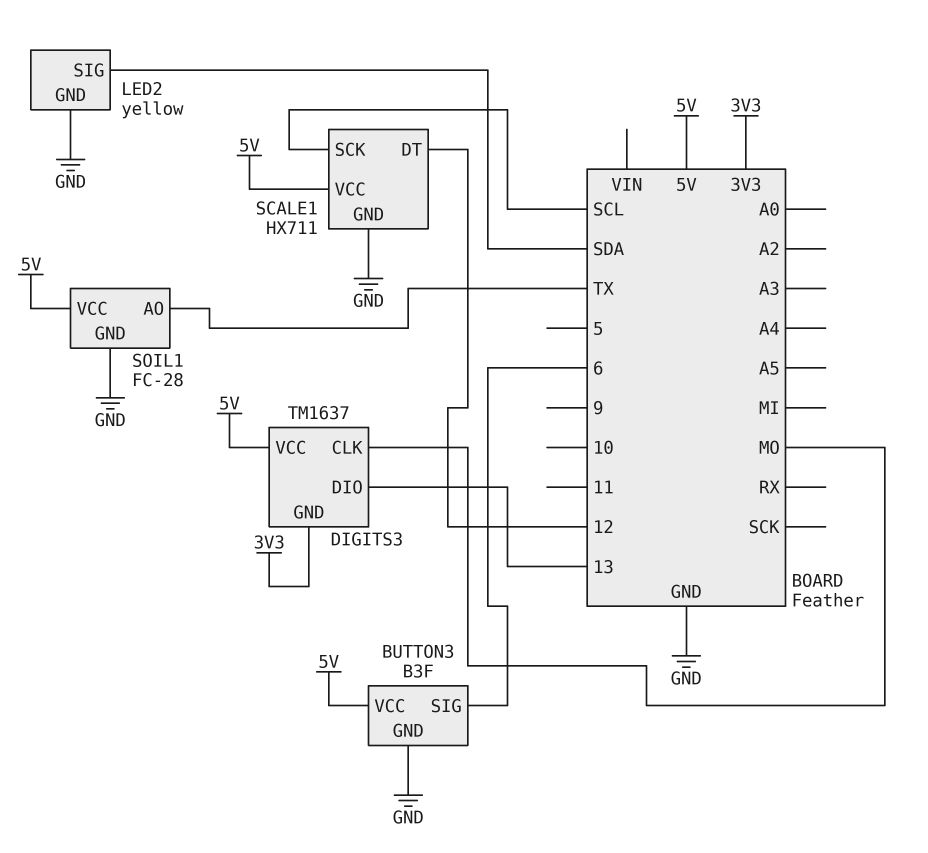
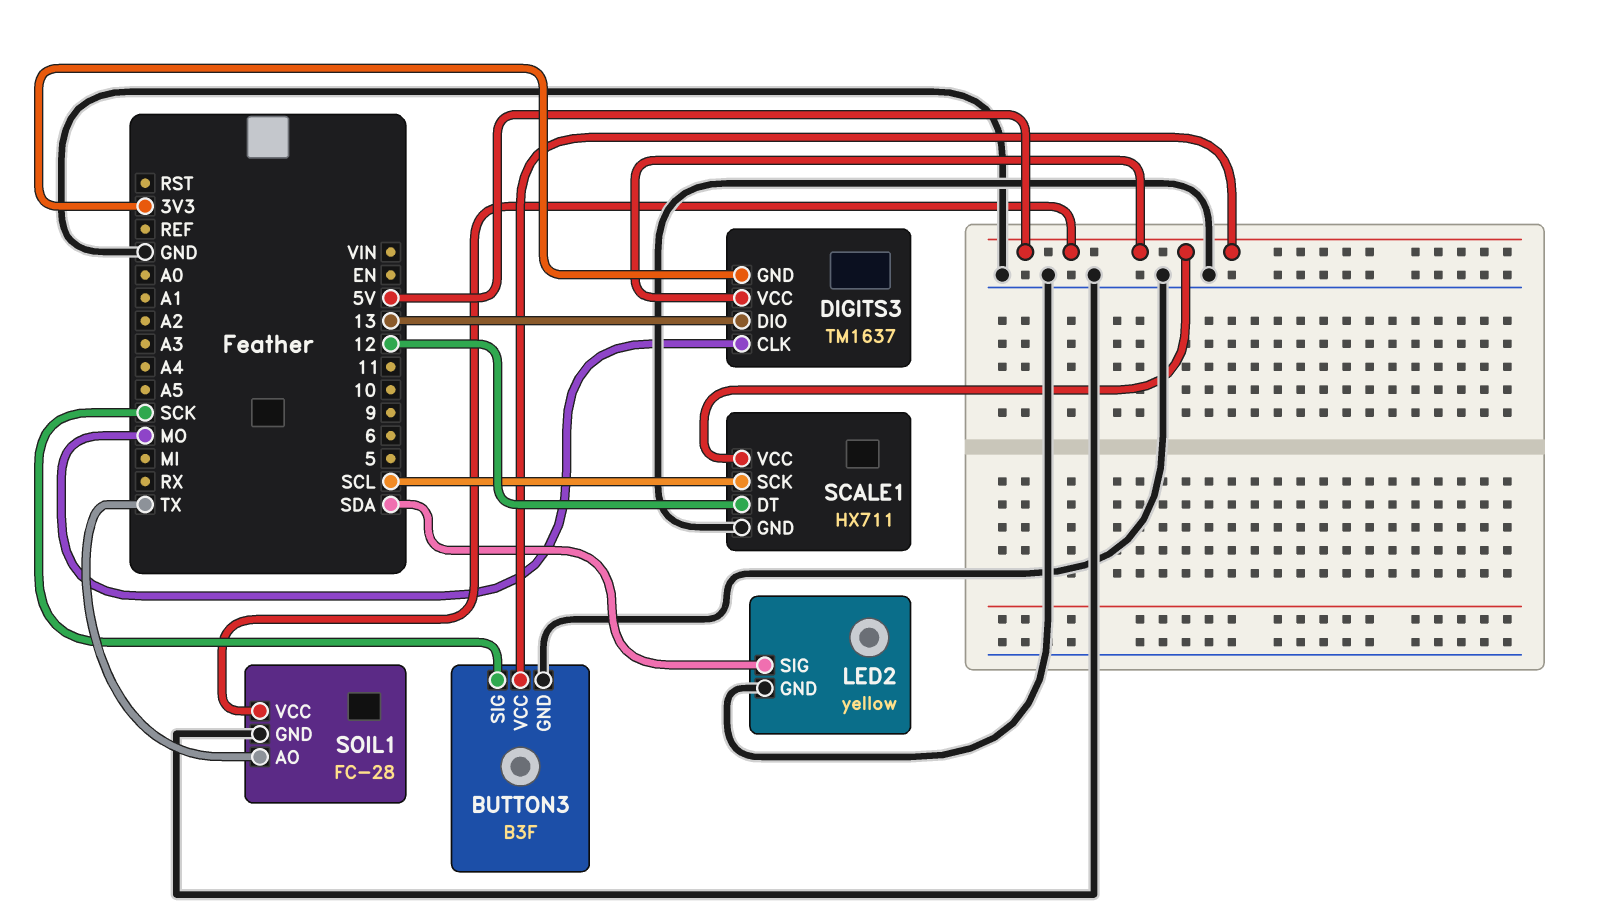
BUTTON3 pin SIG: 6 -> SCK

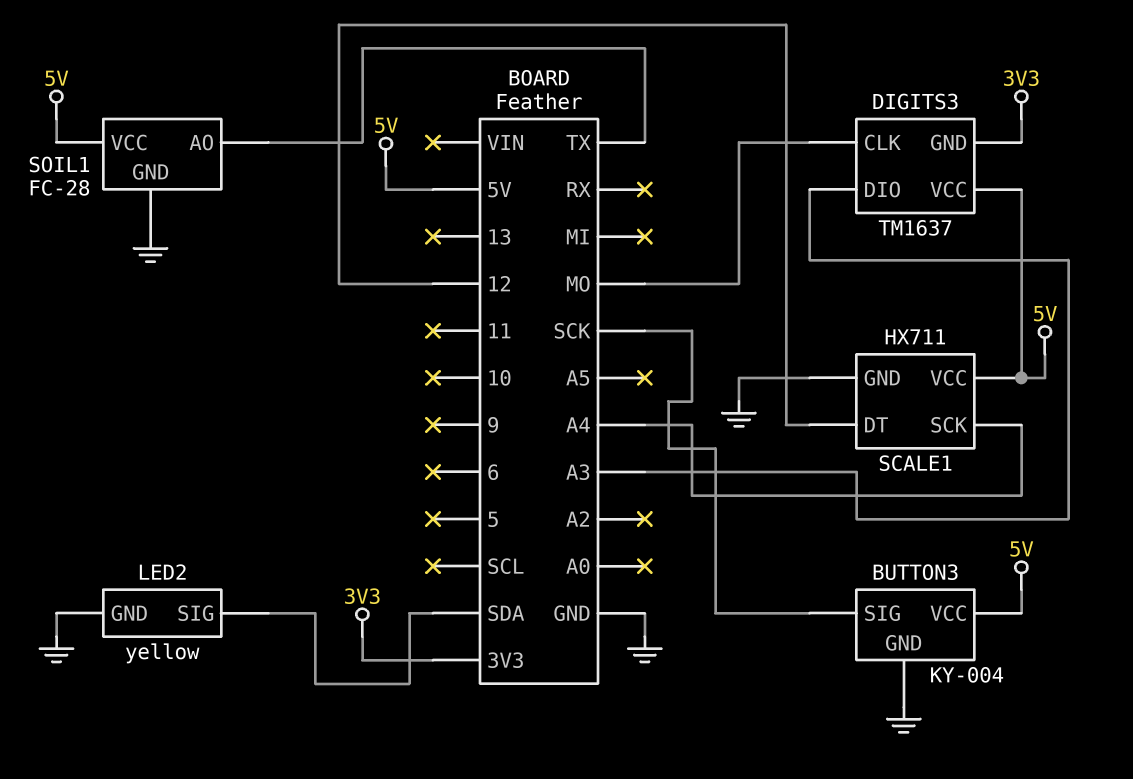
BUTTON3: B3F -> KY-004
DIGITS3 pin DIO: 13 -> A3
SCALE1 pin SCK: SCL -> A4

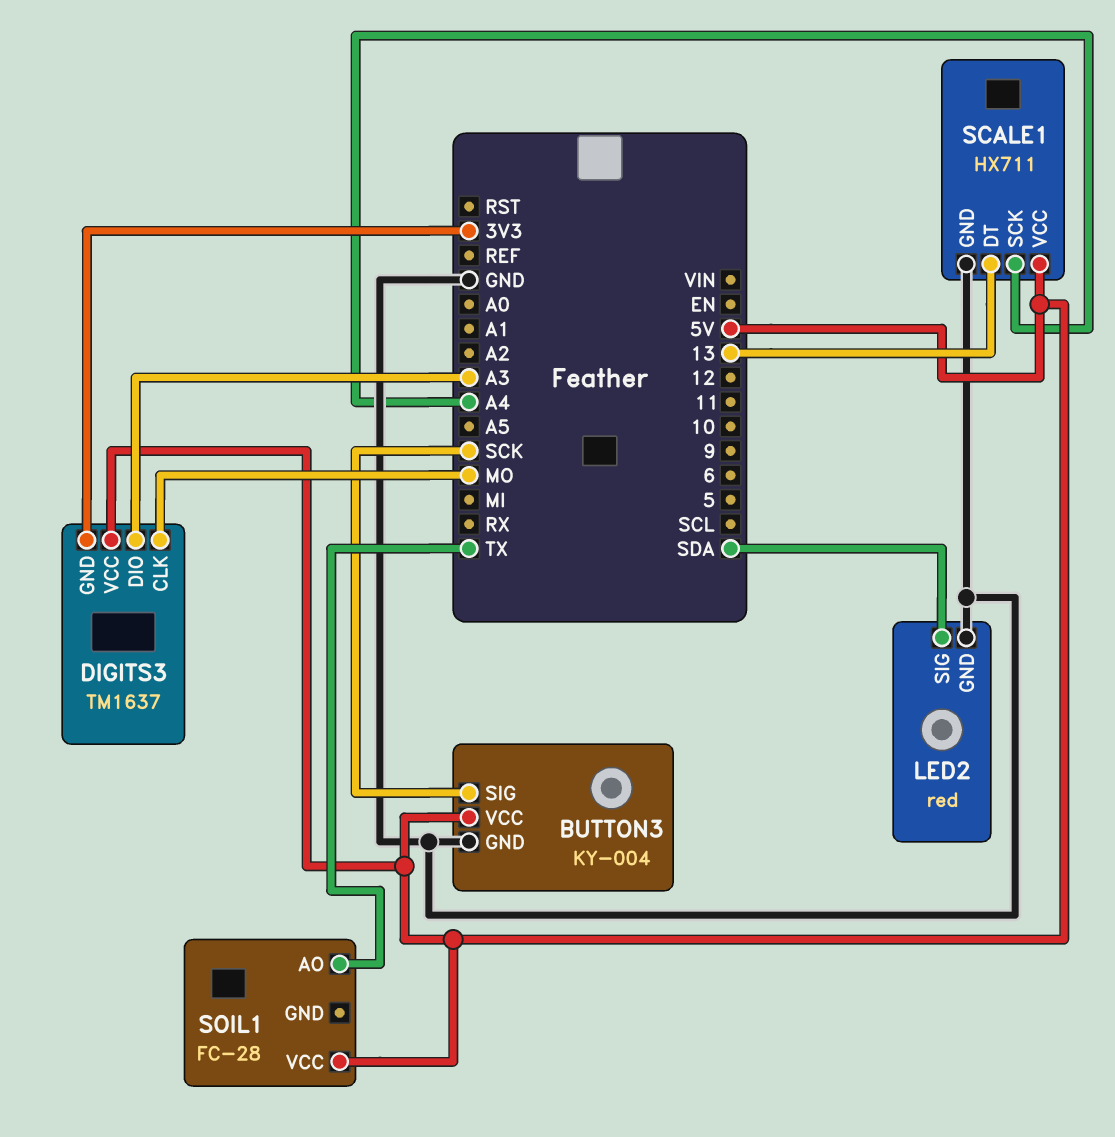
LED2: yellow -> red
SCALE1 pin DT: 12 -> 13
SOIL1 pin GND: GND -> none

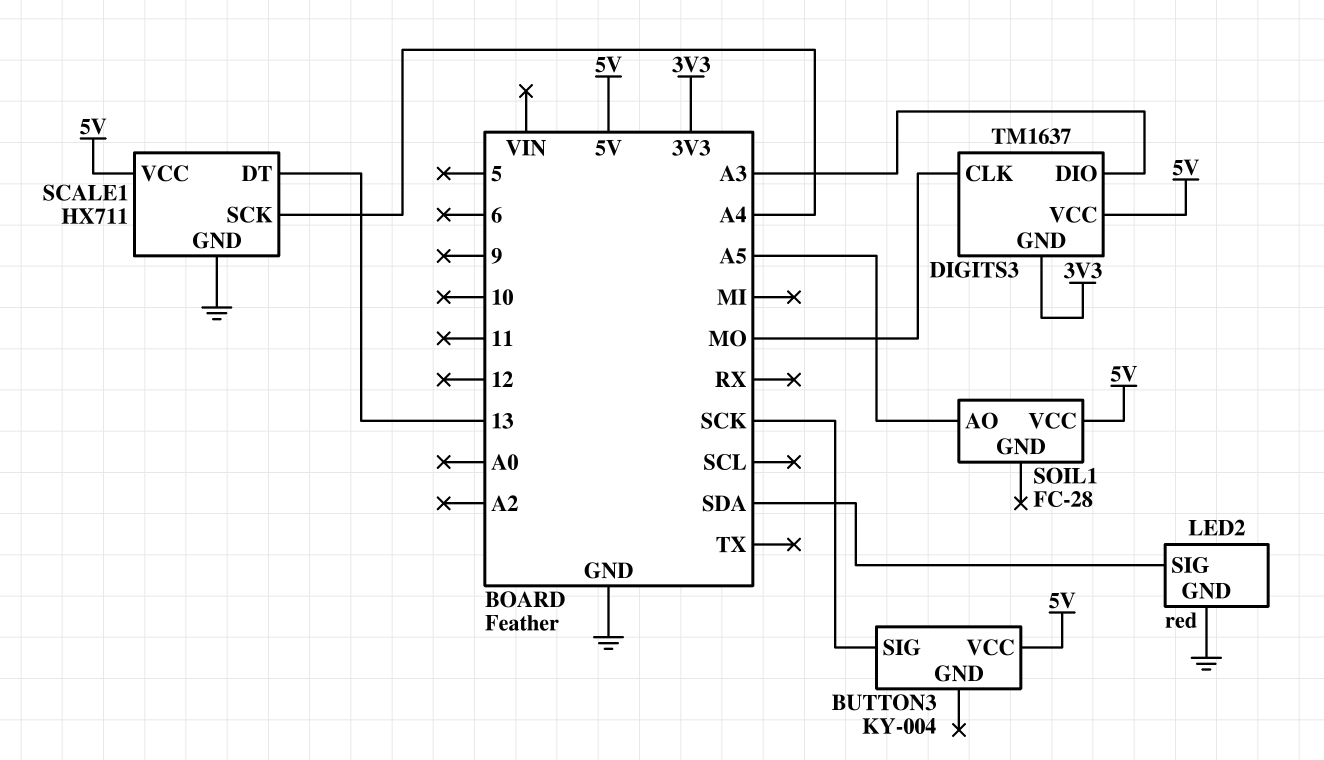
BUTTON3 pin GND: GND -> none
SOIL1 pin AO: TX -> A5

